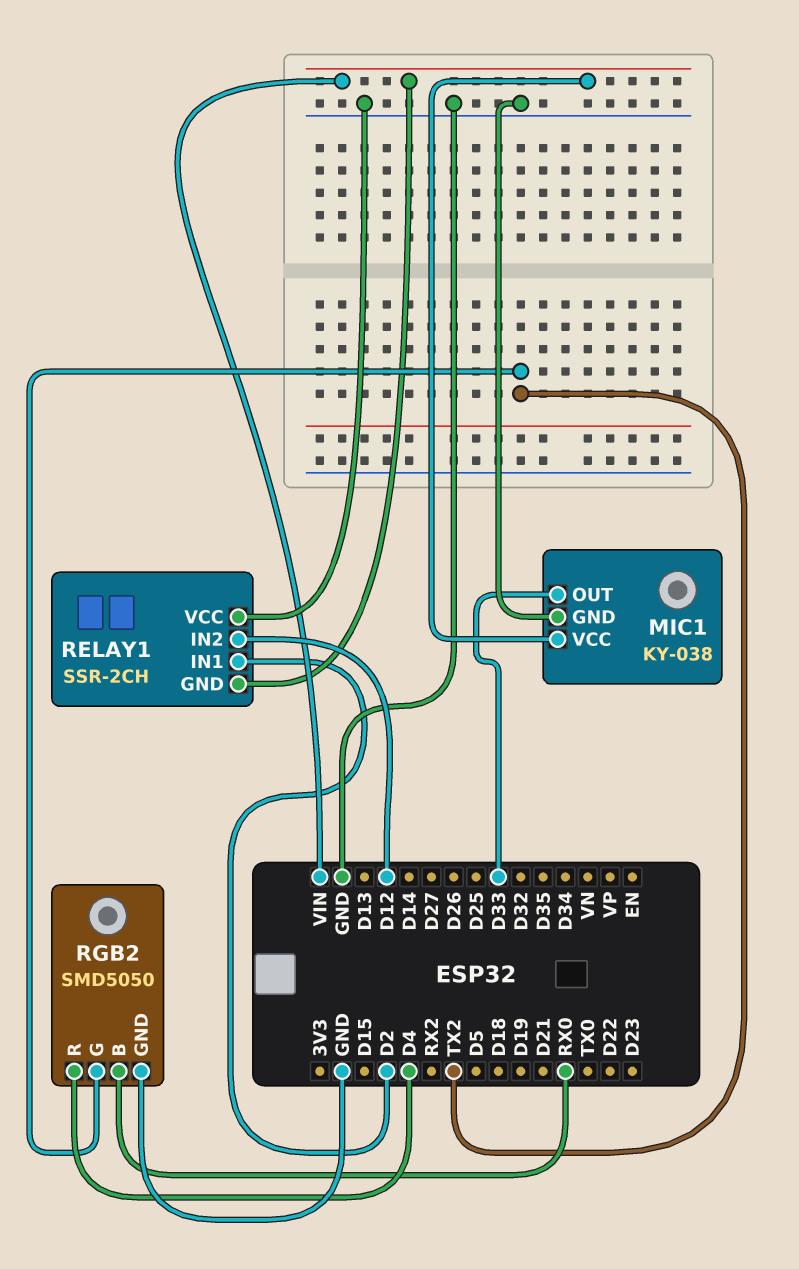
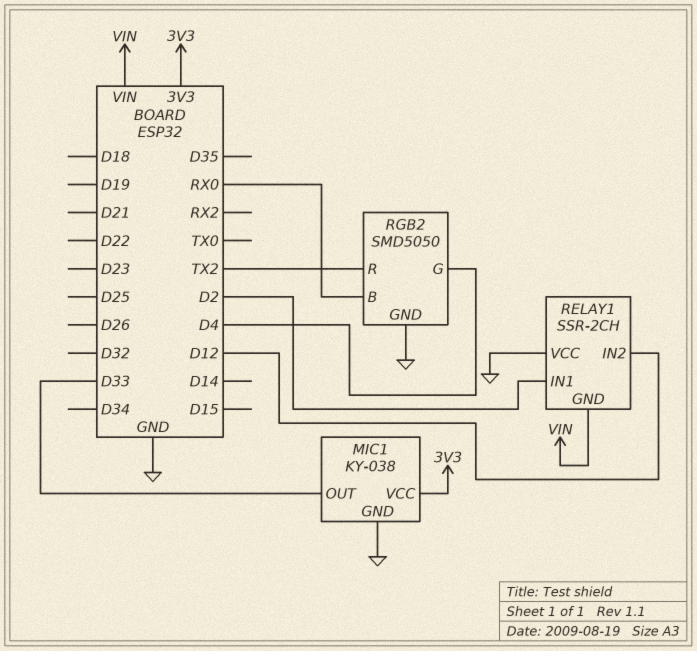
MIC1 pin VCC: VIN -> 3V3
RGB2 pin G: TX2 -> D4
RGB2 pin R: D4 -> TX2

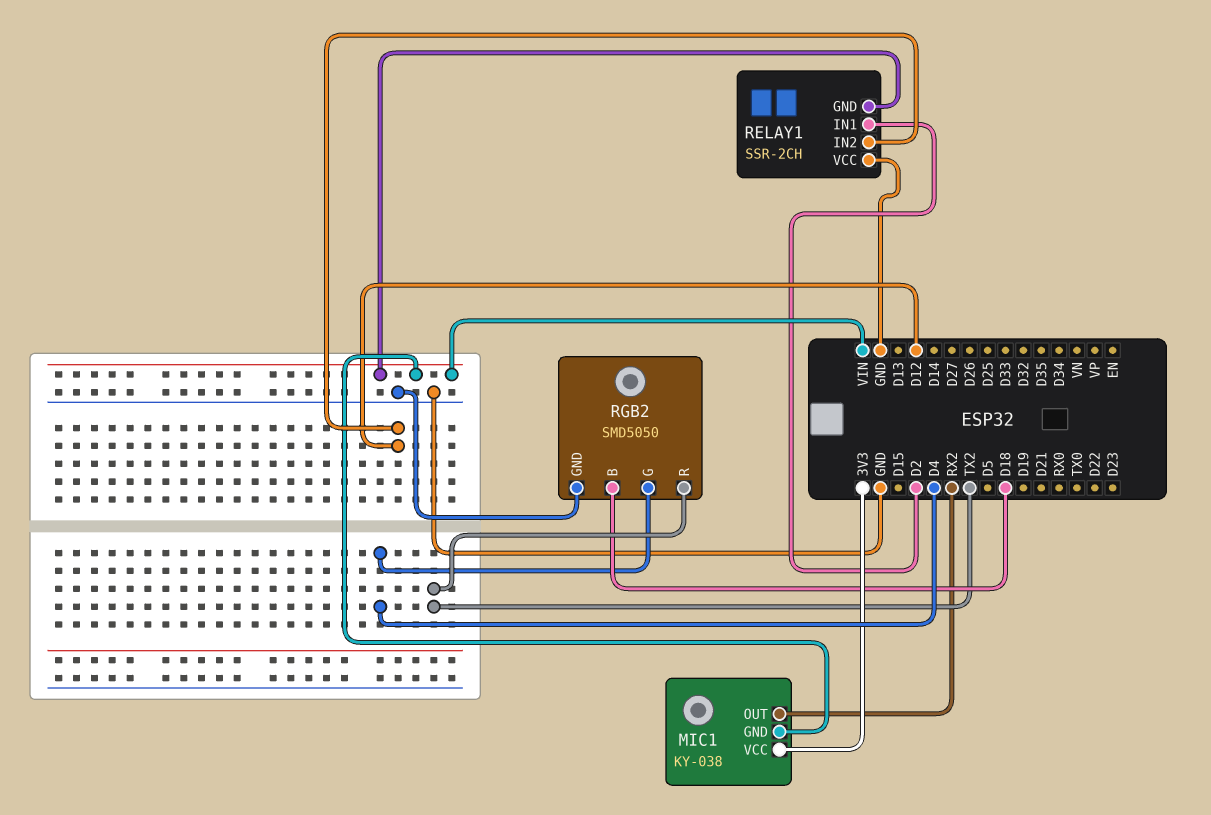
MIC1 pin GND: GND -> VIN
MIC1 pin OUT: D33 -> RX2
RGB2 pin B: RX0 -> D18

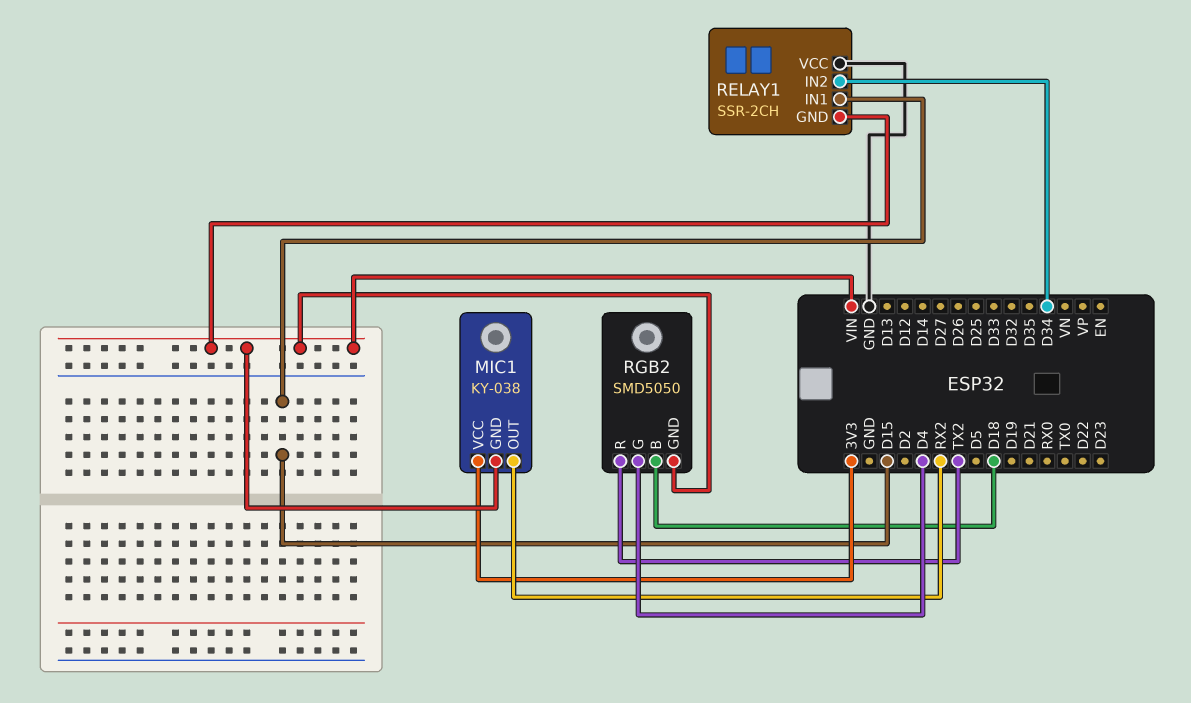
RELAY1 pin IN1: D2 -> D15
RELAY1 pin IN2: D12 -> D34
RGB2 pin GND: GND -> VIN

